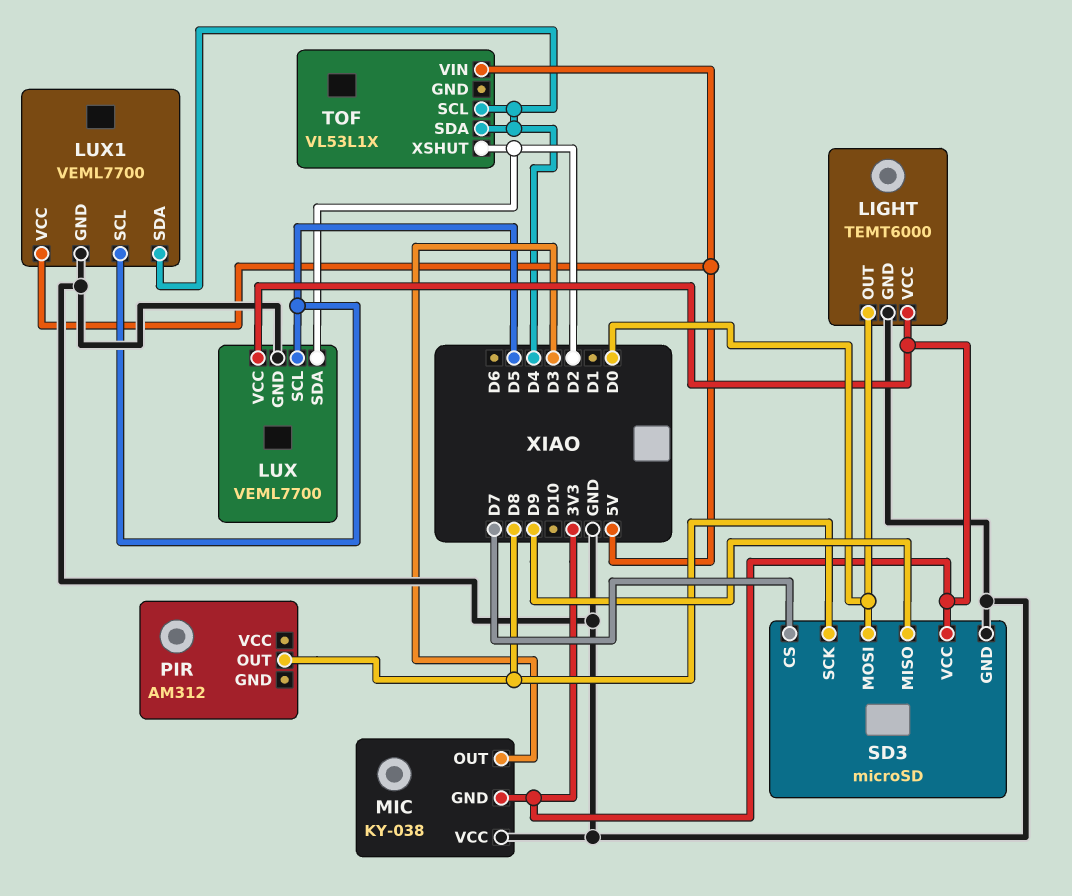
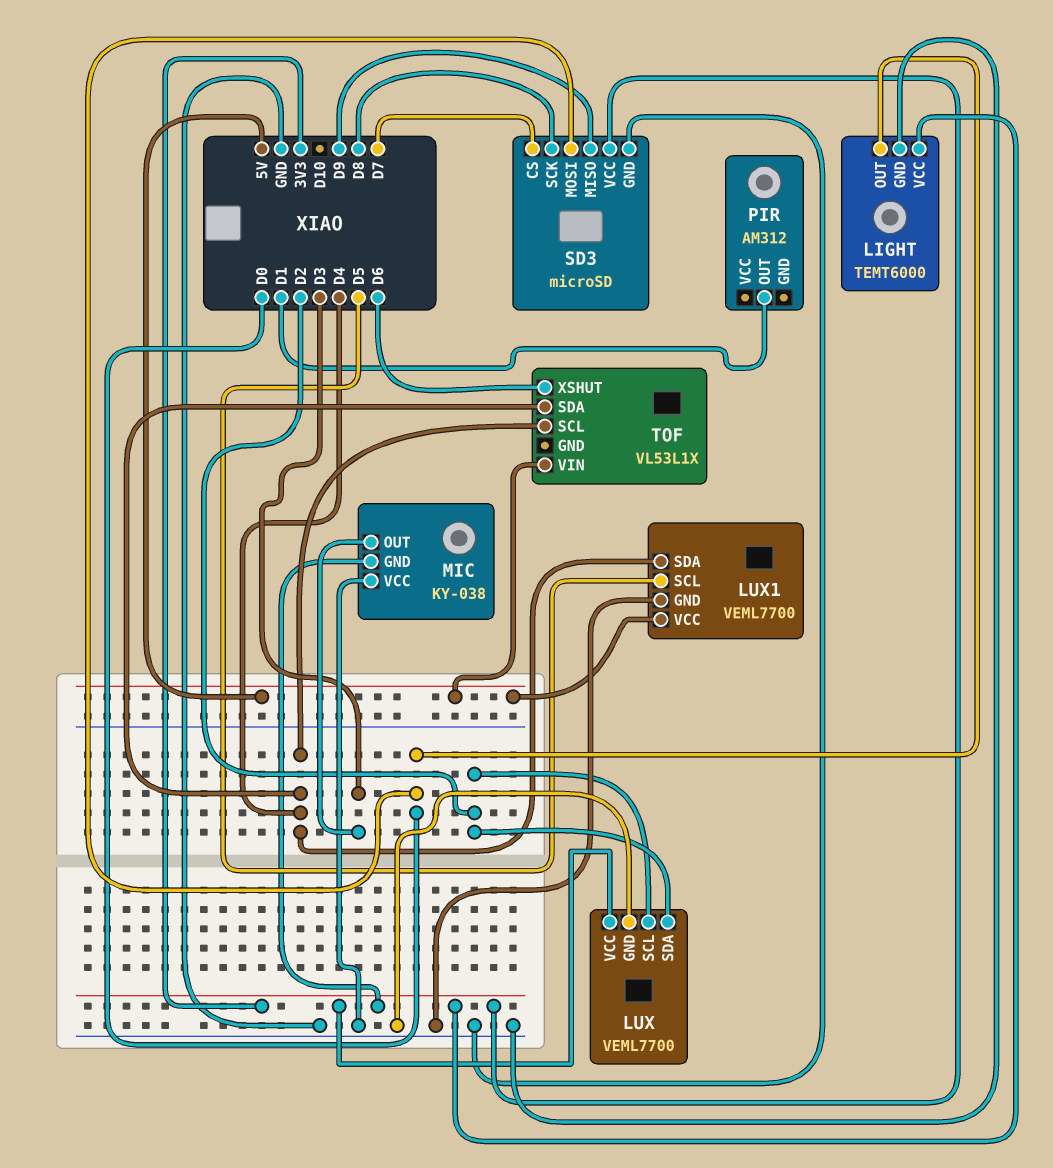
LUX pin SCL: D5 -> D2
PIR pin OUT: D8 -> D1
TOF pin XSHUT: D2 -> D6

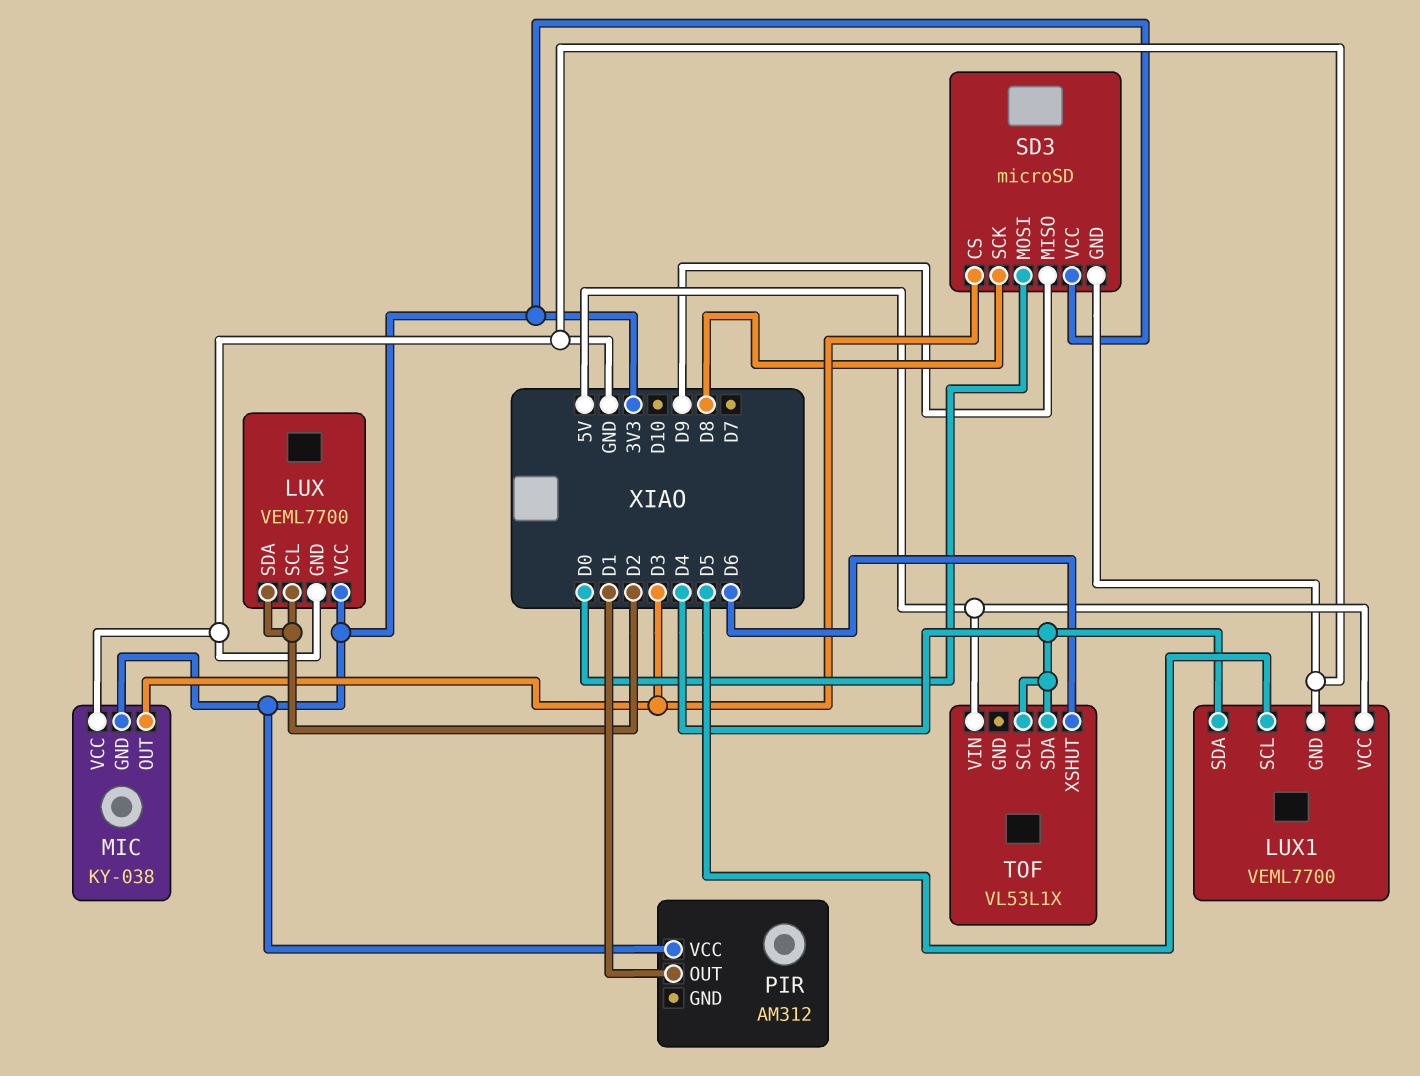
LIGHT: TEMT6000 -> none
LIGHT pin GND: GND -> none
LIGHT pin OUT: D0 -> none
LIGHT pin VCC: 3V3 -> none
PIR pin VCC: none -> 3V3
SD3 pin CS: D7 -> D3

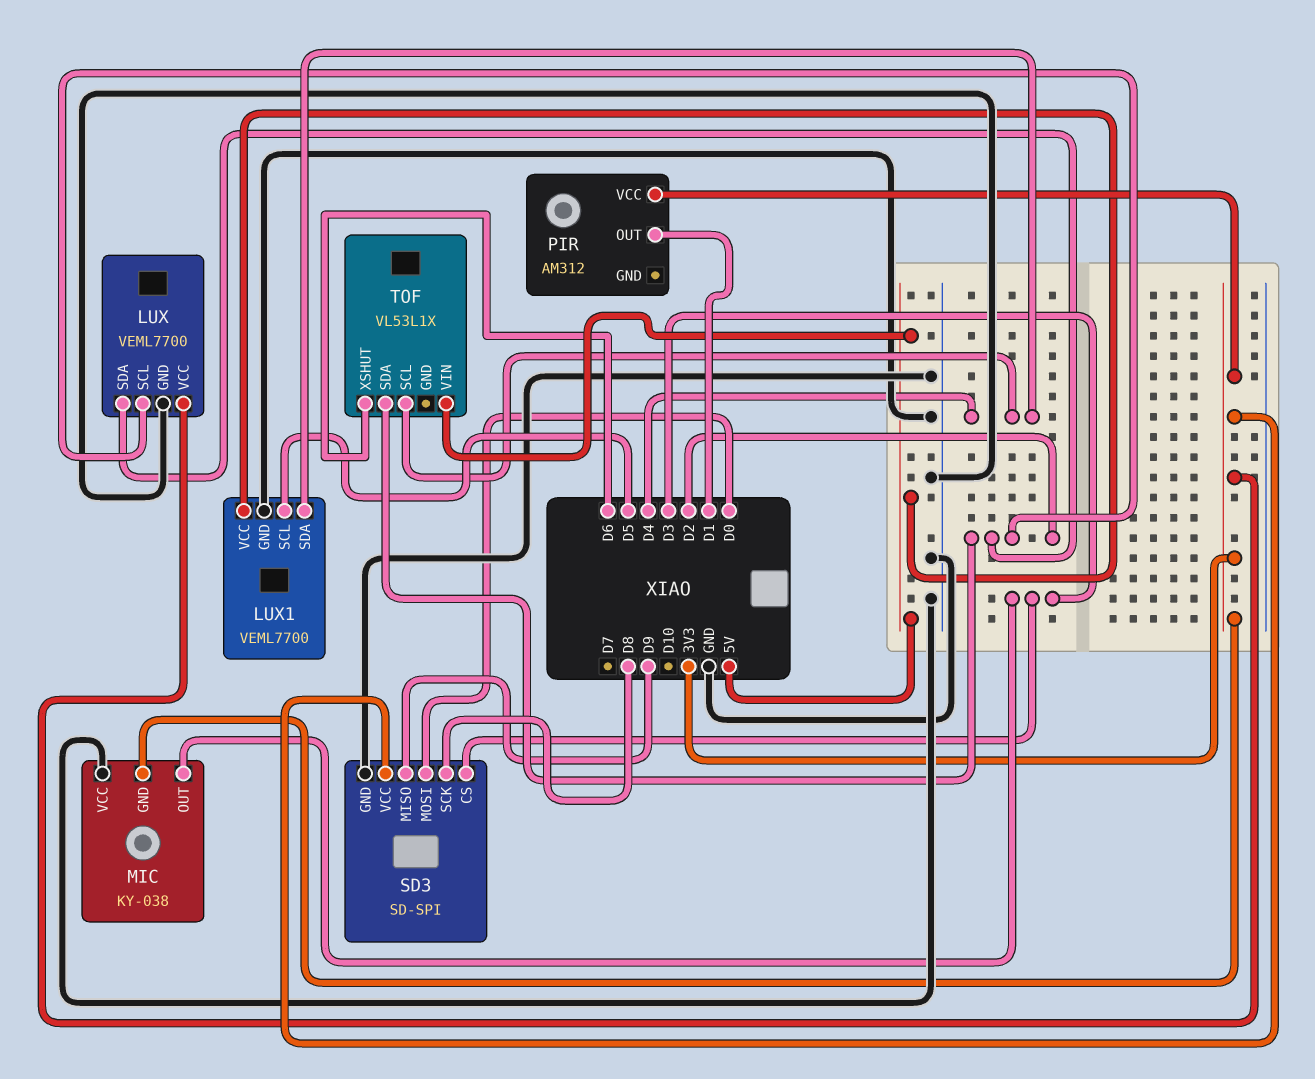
SD3: microSD -> SD-SPI
TOF pin SDA: D4 -> D2

